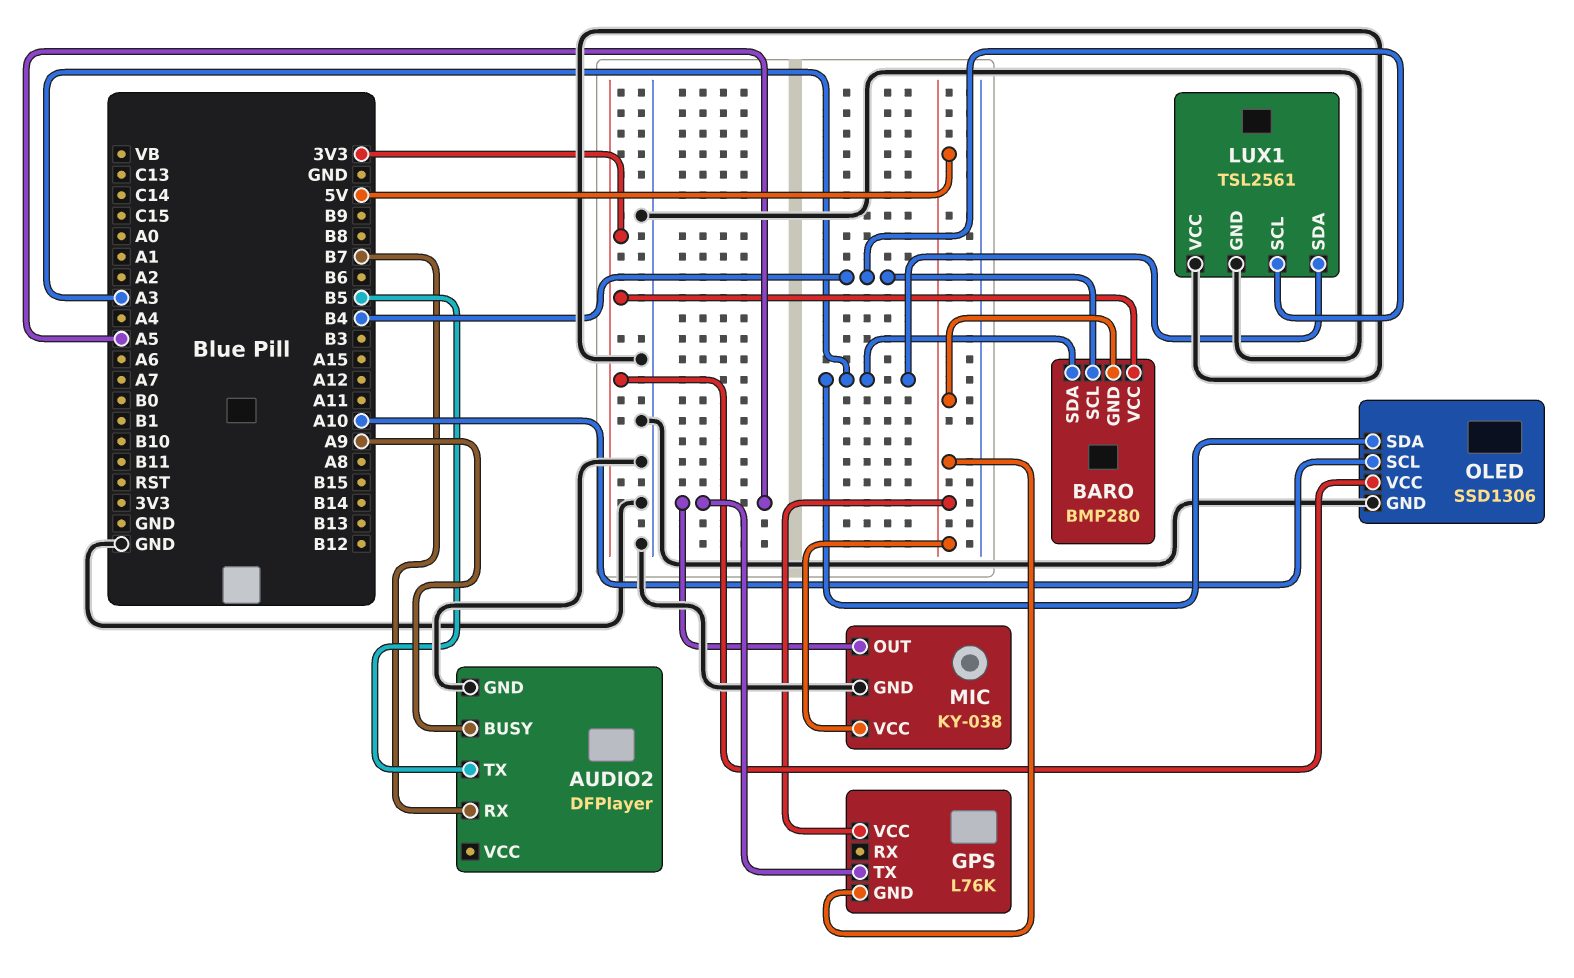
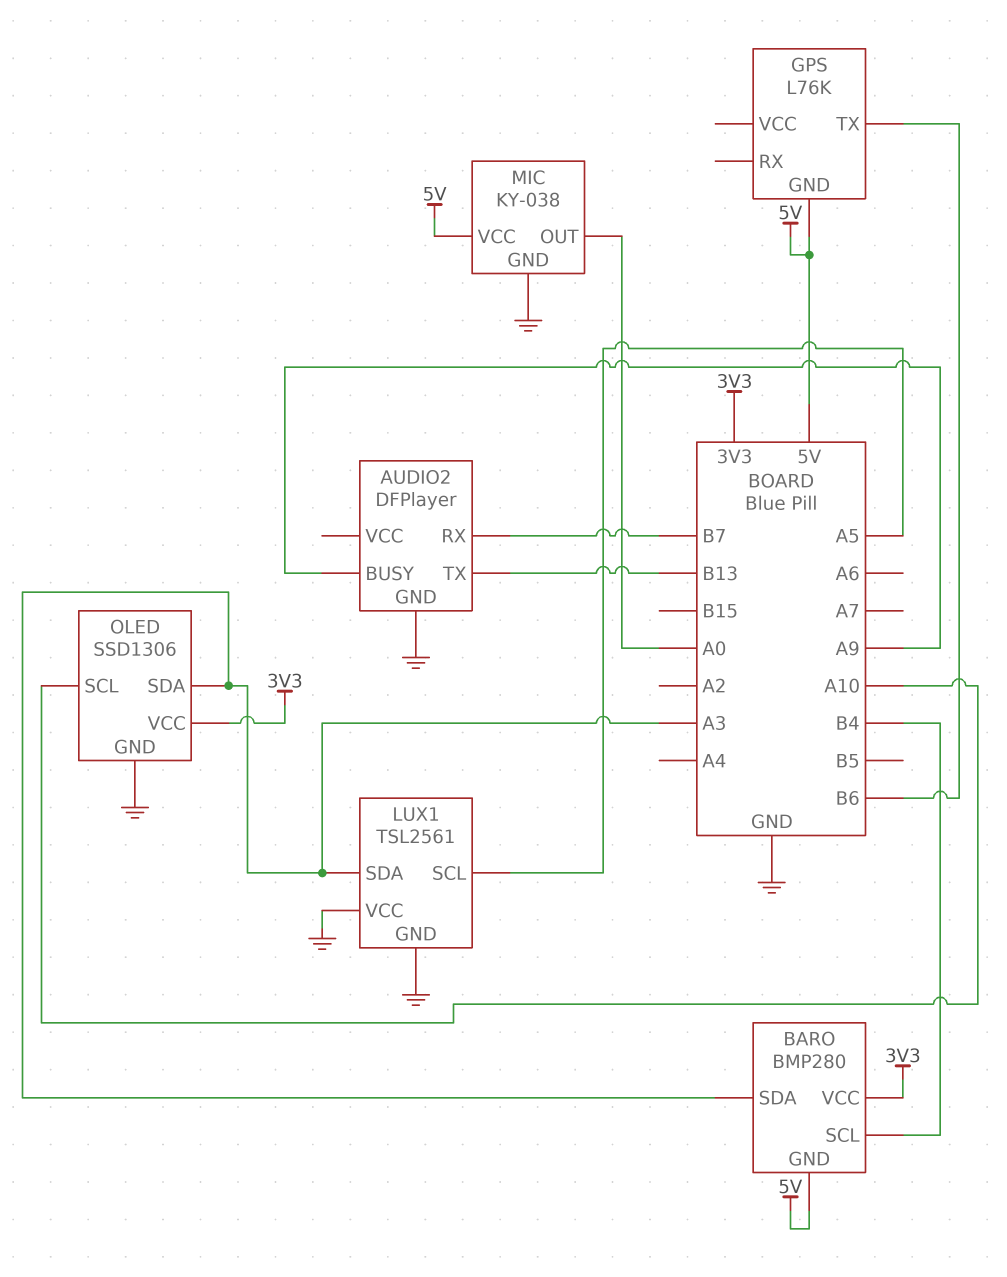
AUDIO2 pin TX: B5 -> B13
GPS pin TX: A5 -> B6
GPS pin VCC: 5V -> none
LUX1 pin SCL: B4 -> A5
MIC pin OUT: A5 -> A0

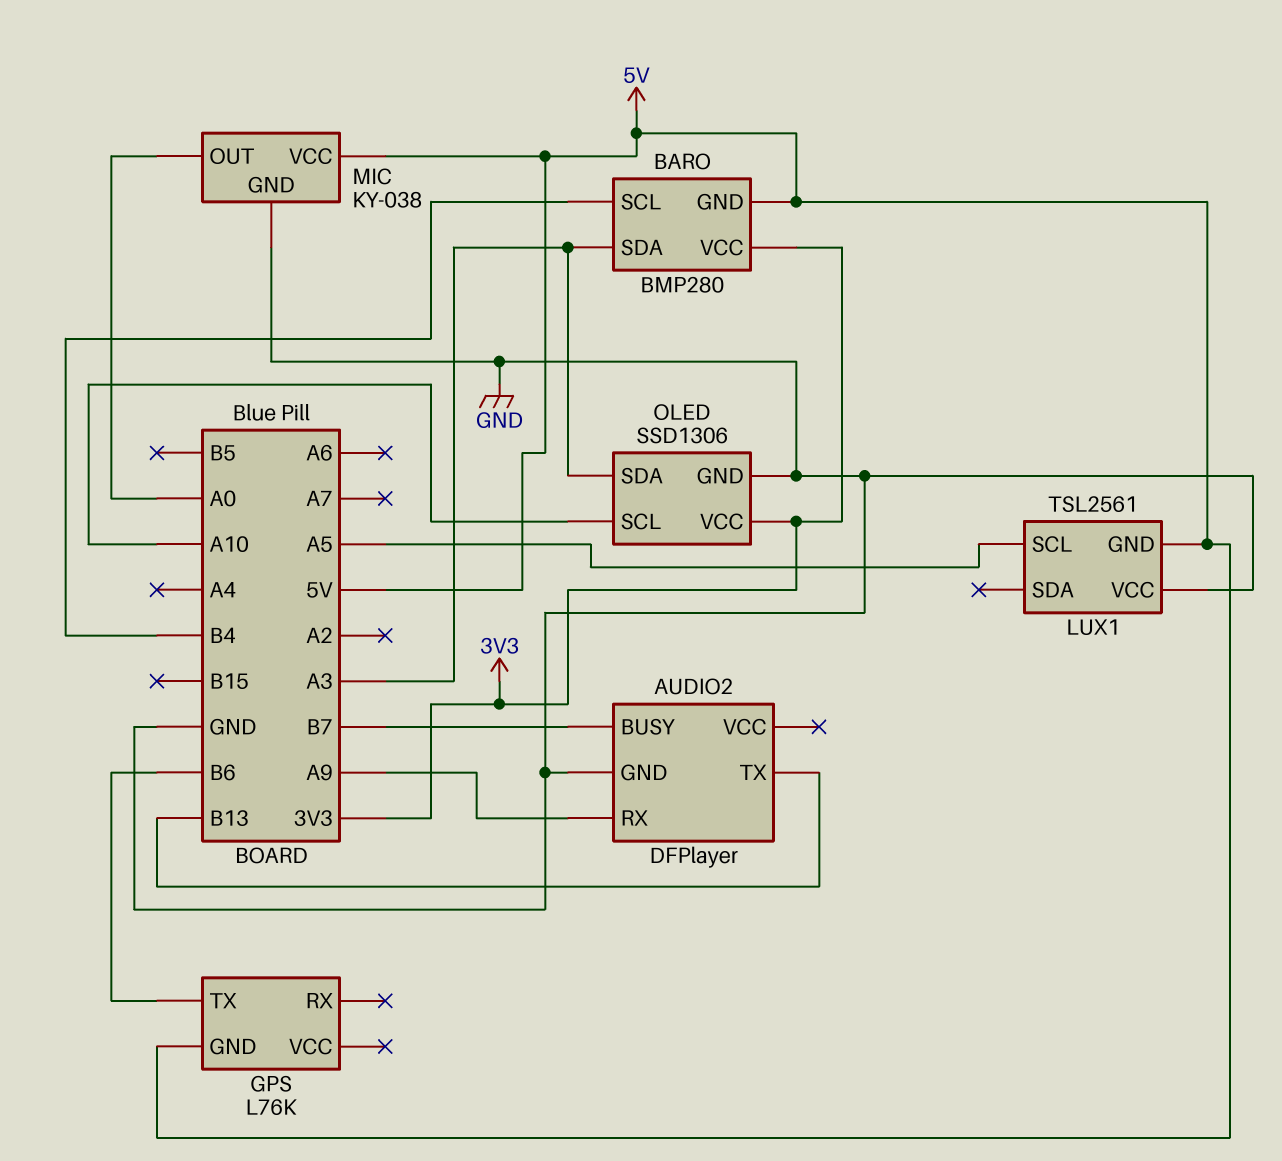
AUDIO2 pin BUSY: A9 -> B7
AUDIO2 pin RX: B7 -> A9
LUX1 pin GND: GND -> 5V
LUX1 pin SDA: A3 -> none

